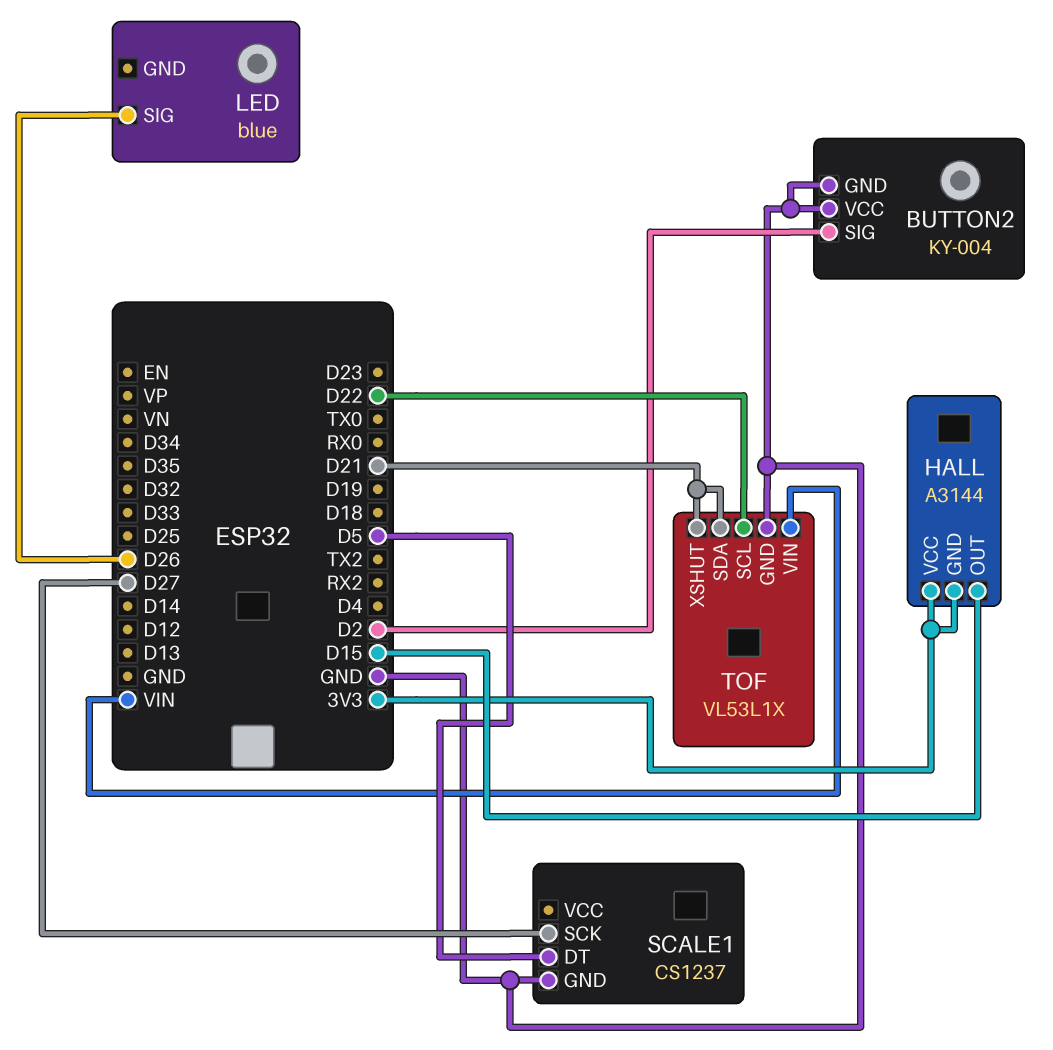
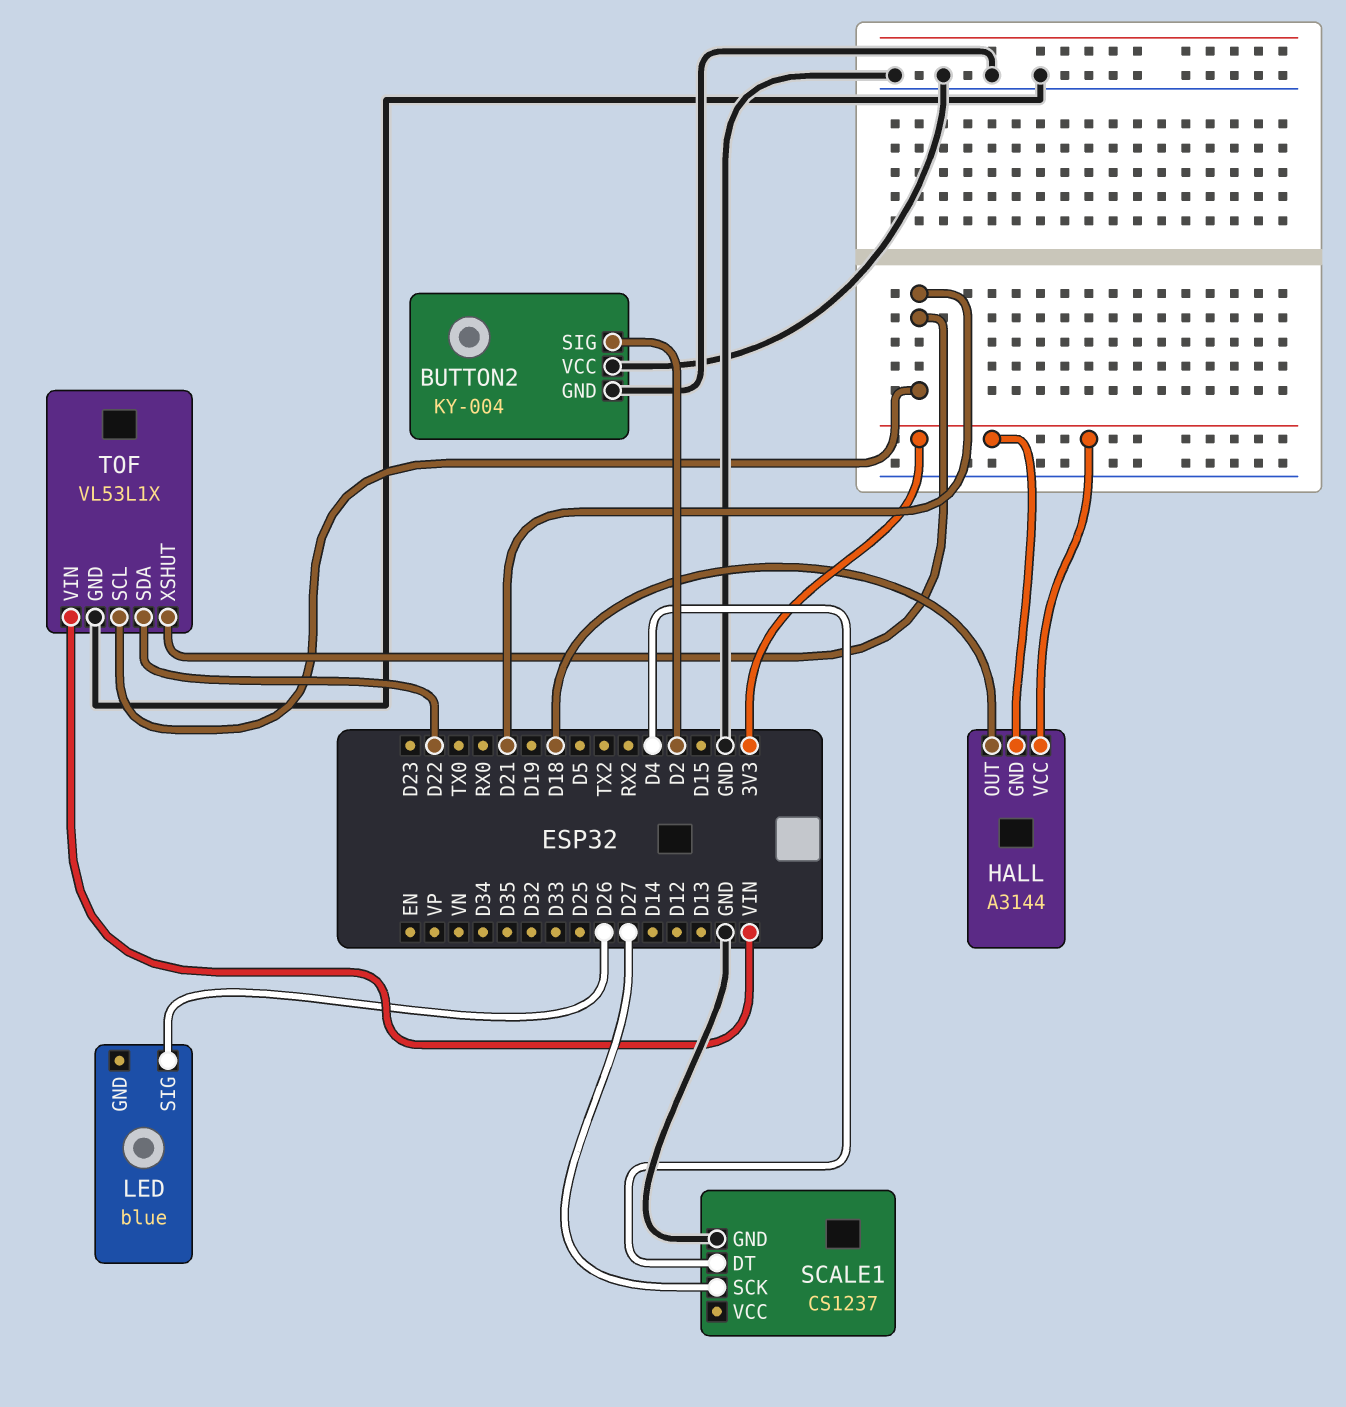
HALL pin OUT: D15 -> D18
SCALE1 pin DT: D5 -> D4
TOF pin SCL: D22 -> D21
TOF pin SDA: D21 -> D22

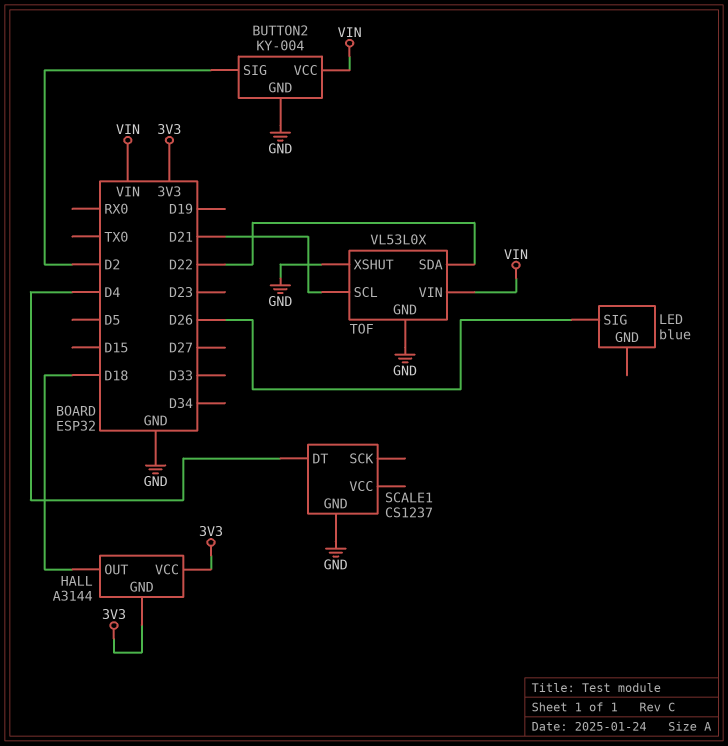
BUTTON2 pin VCC: GND -> VIN
SCALE1 pin SCK: D27 -> none
TOF: VL53L1X -> VL53L0X
TOF pin XSHUT: D21 -> GND

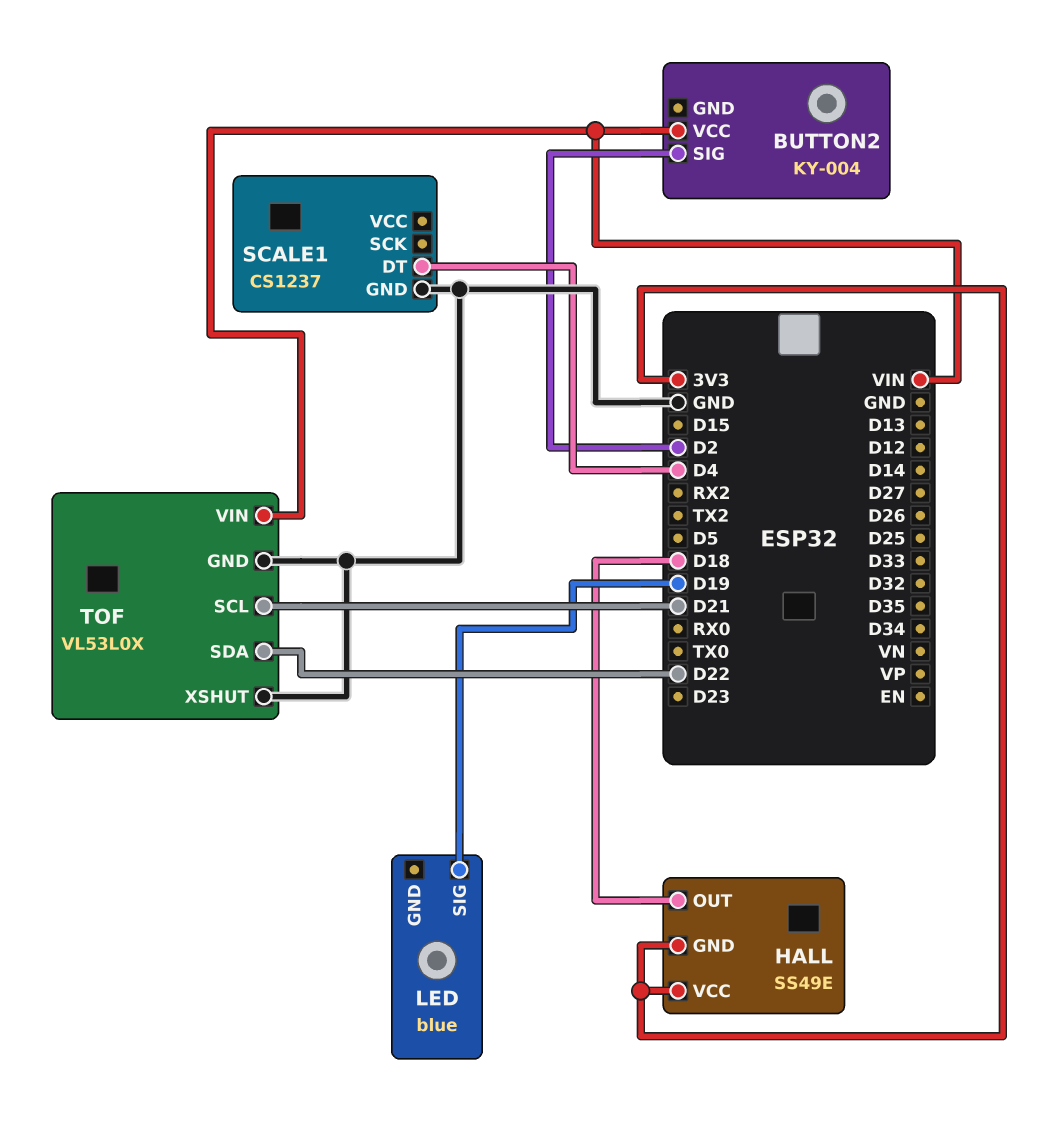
BUTTON2 pin GND: GND -> none
HALL: A3144 -> SS49E
LED pin SIG: D26 -> D19

